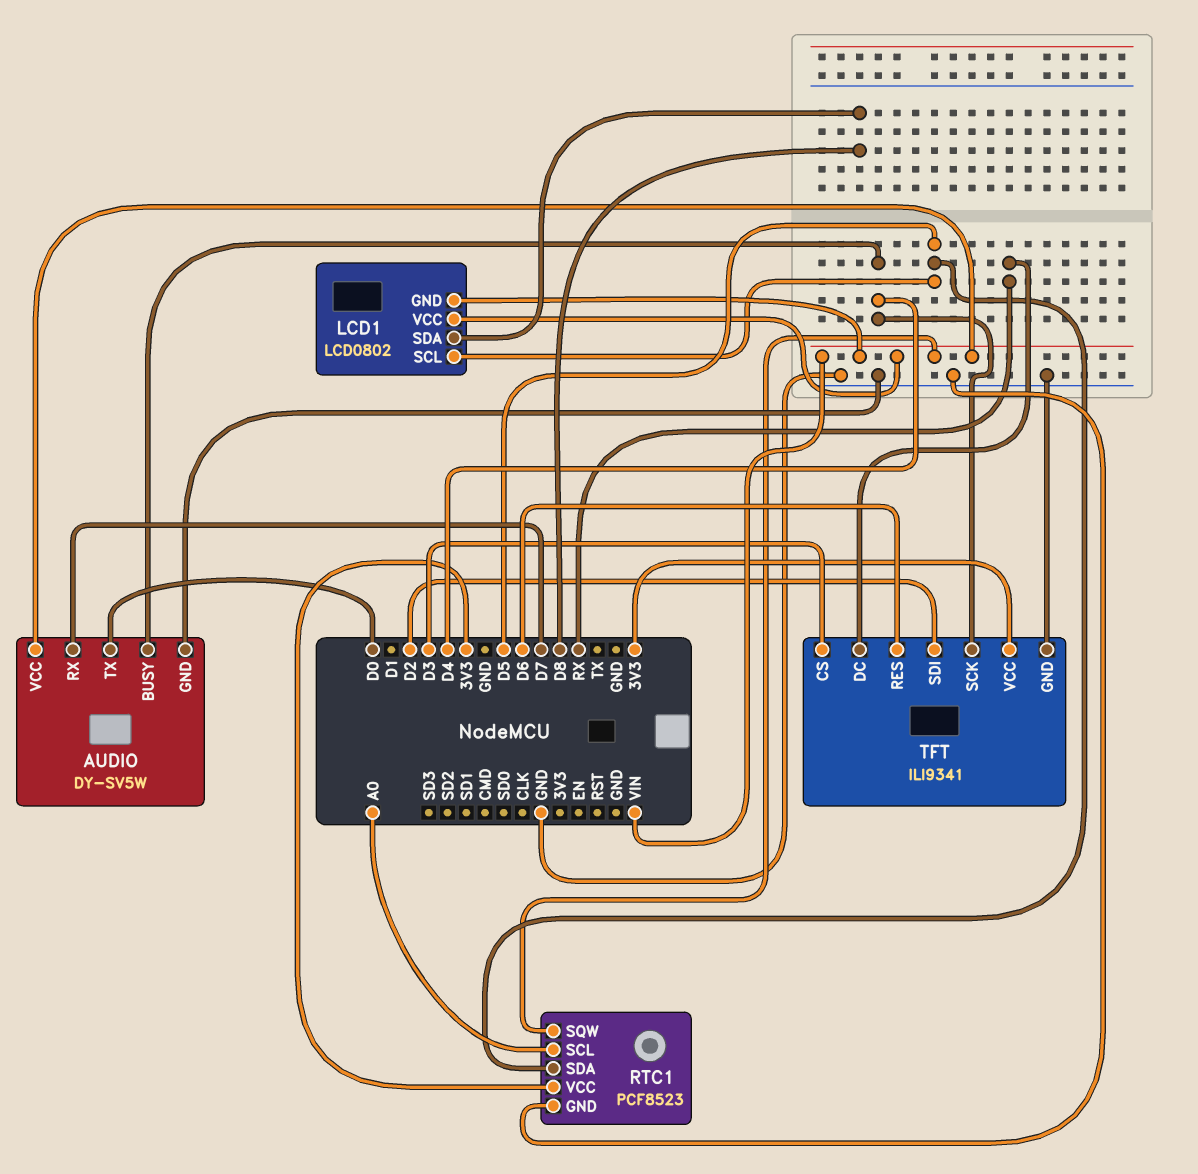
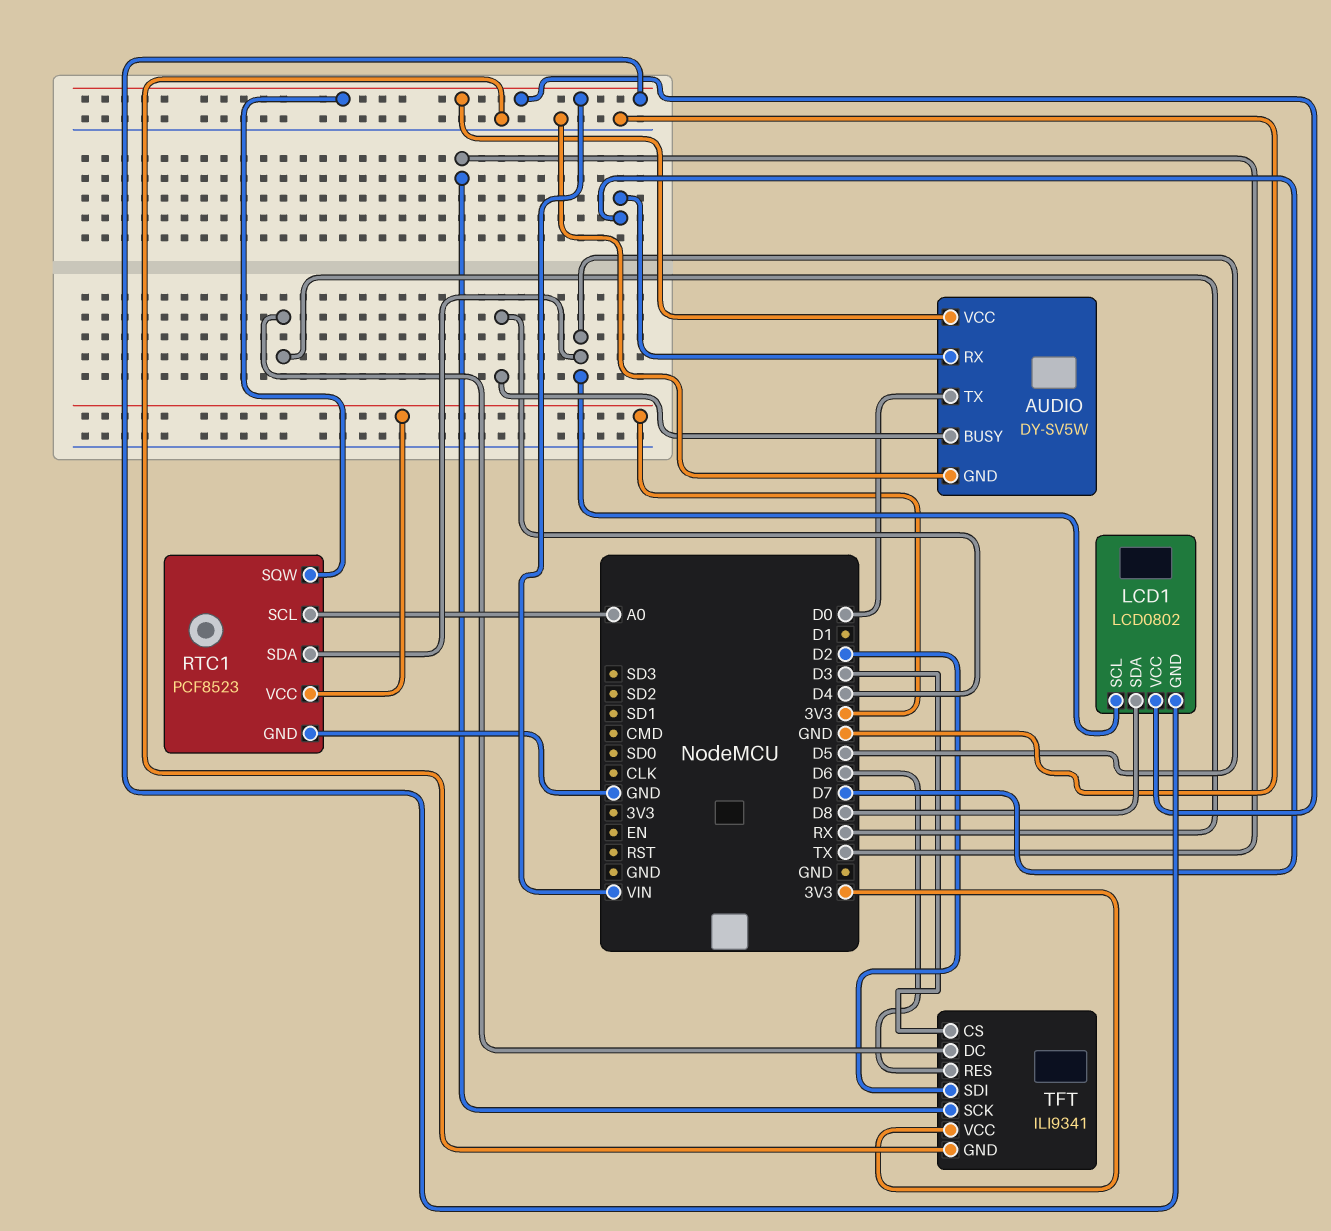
TFT pin SCK: D4 -> TX

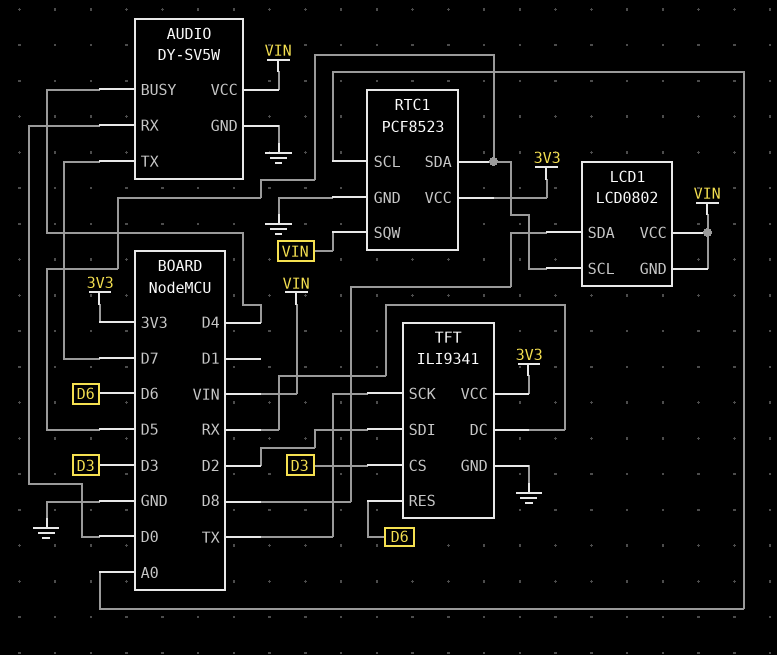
AUDIO pin RX: D7 -> D0
AUDIO pin TX: D0 -> D7

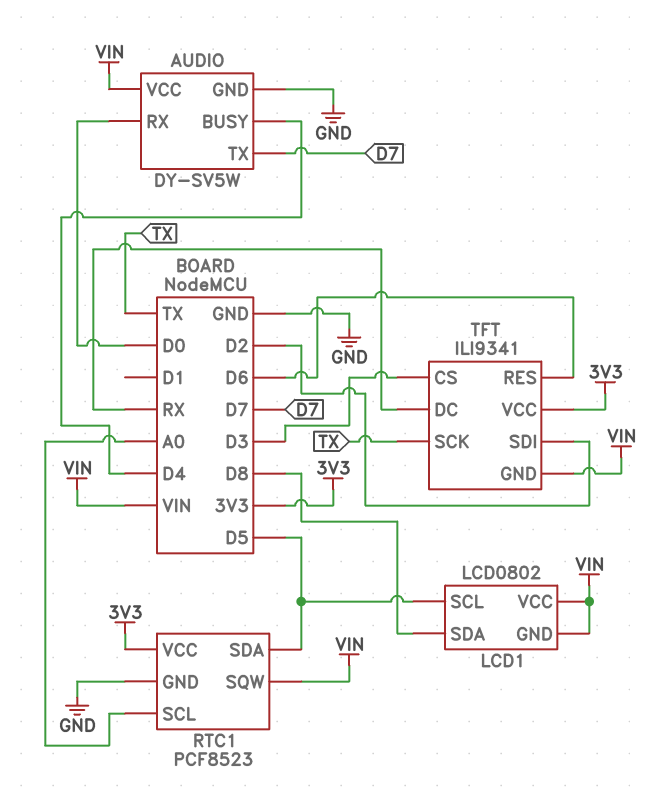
TFT pin GND: GND -> VIN

